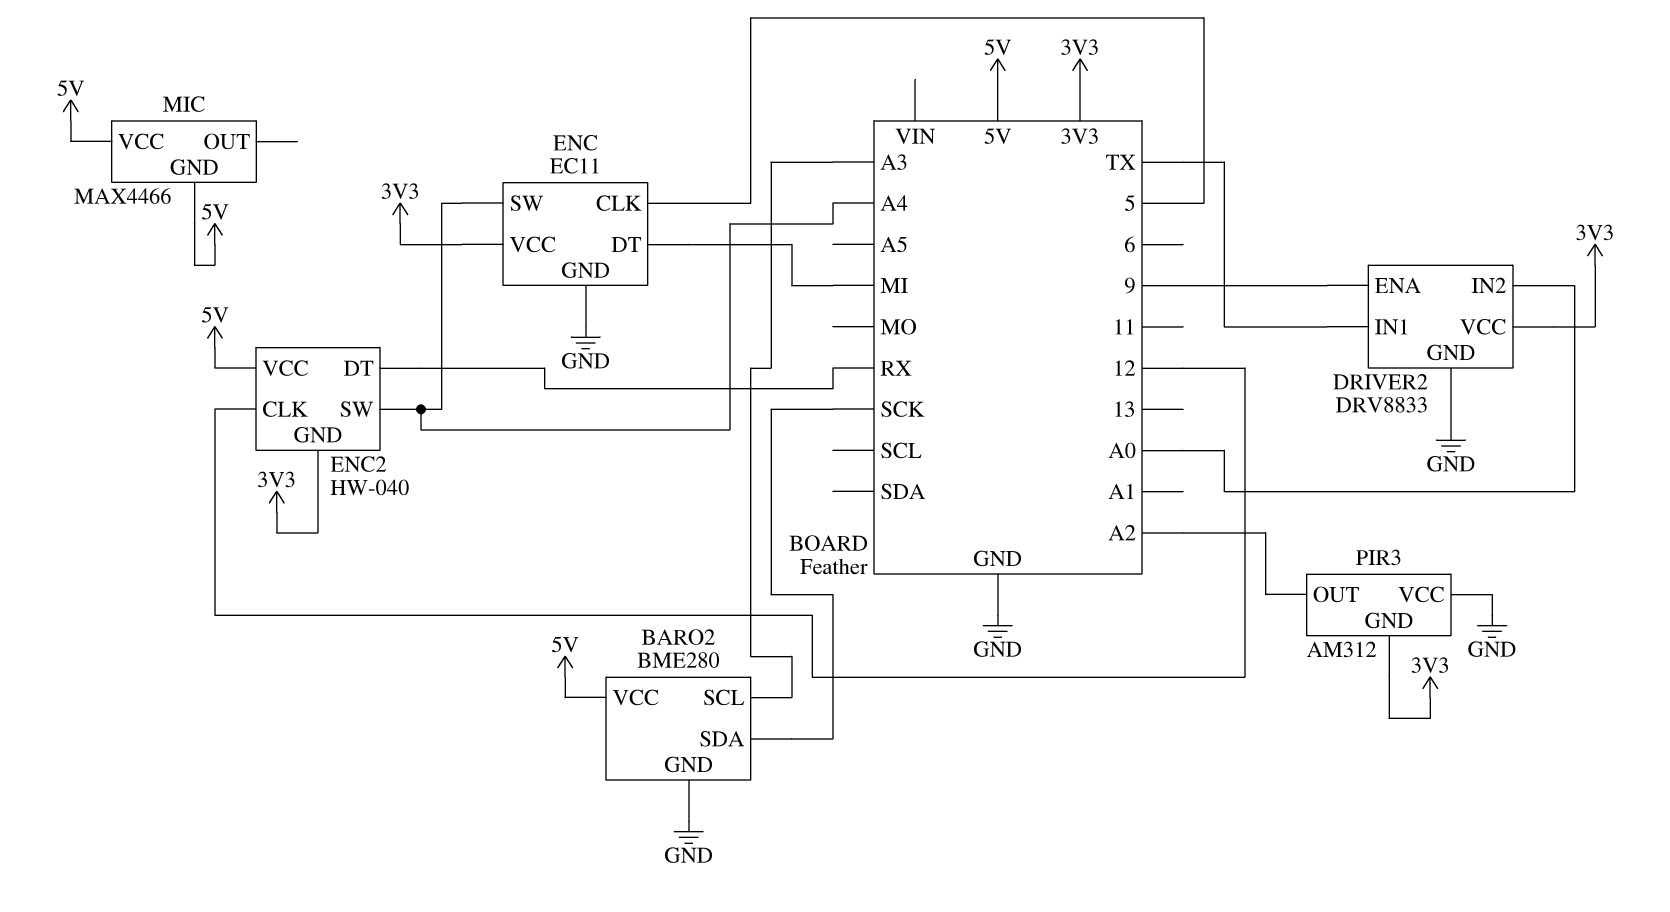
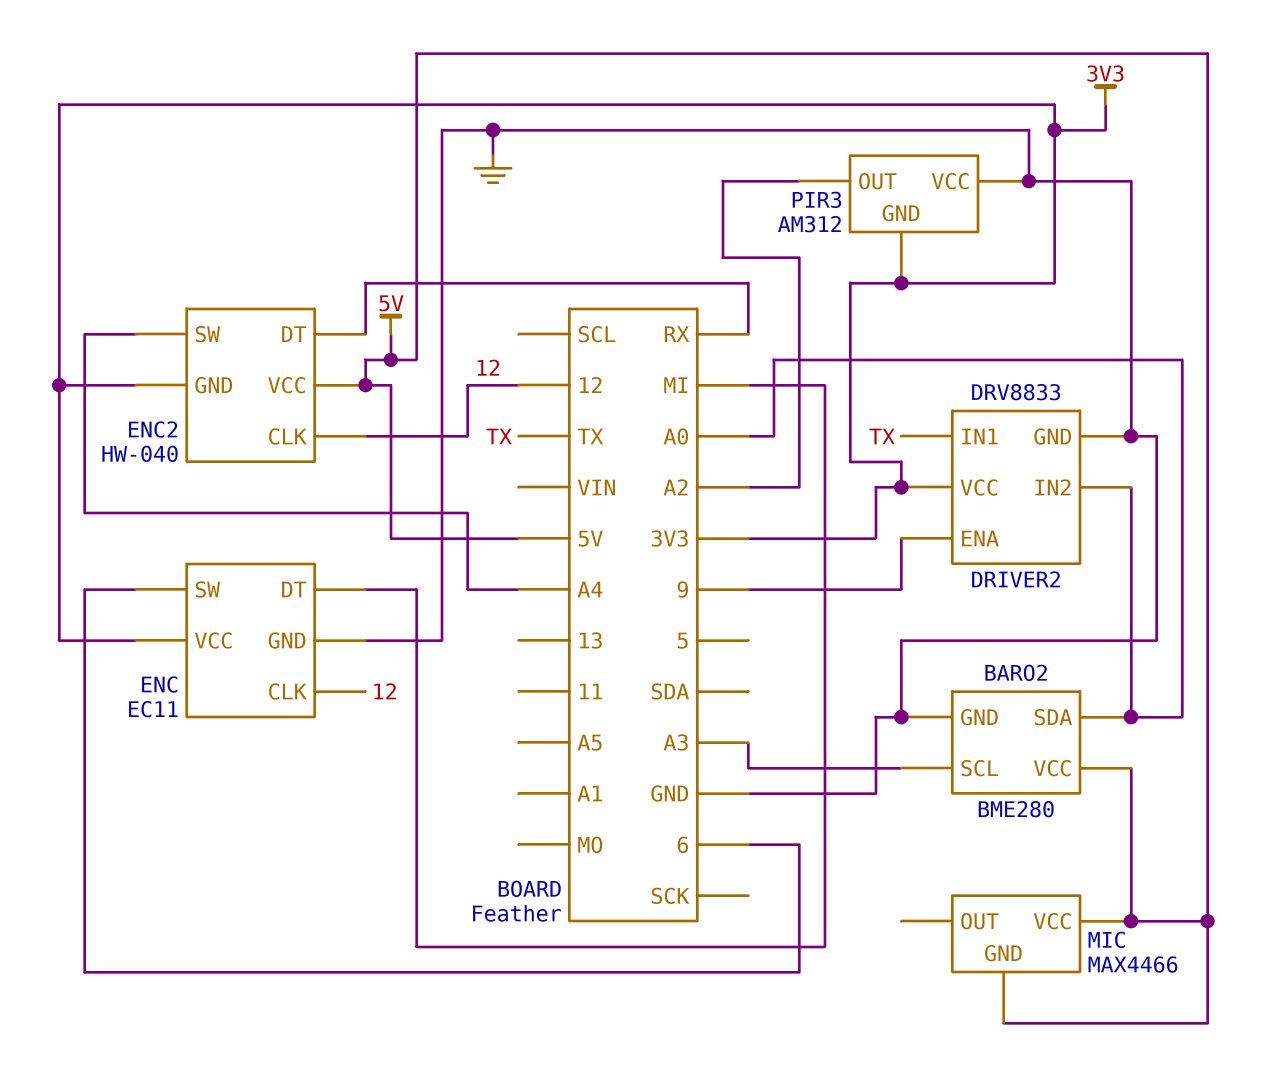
BARO2 pin SDA: SCK -> A0
ENC pin CLK: 5 -> 12
ENC pin SW: A4 -> 6

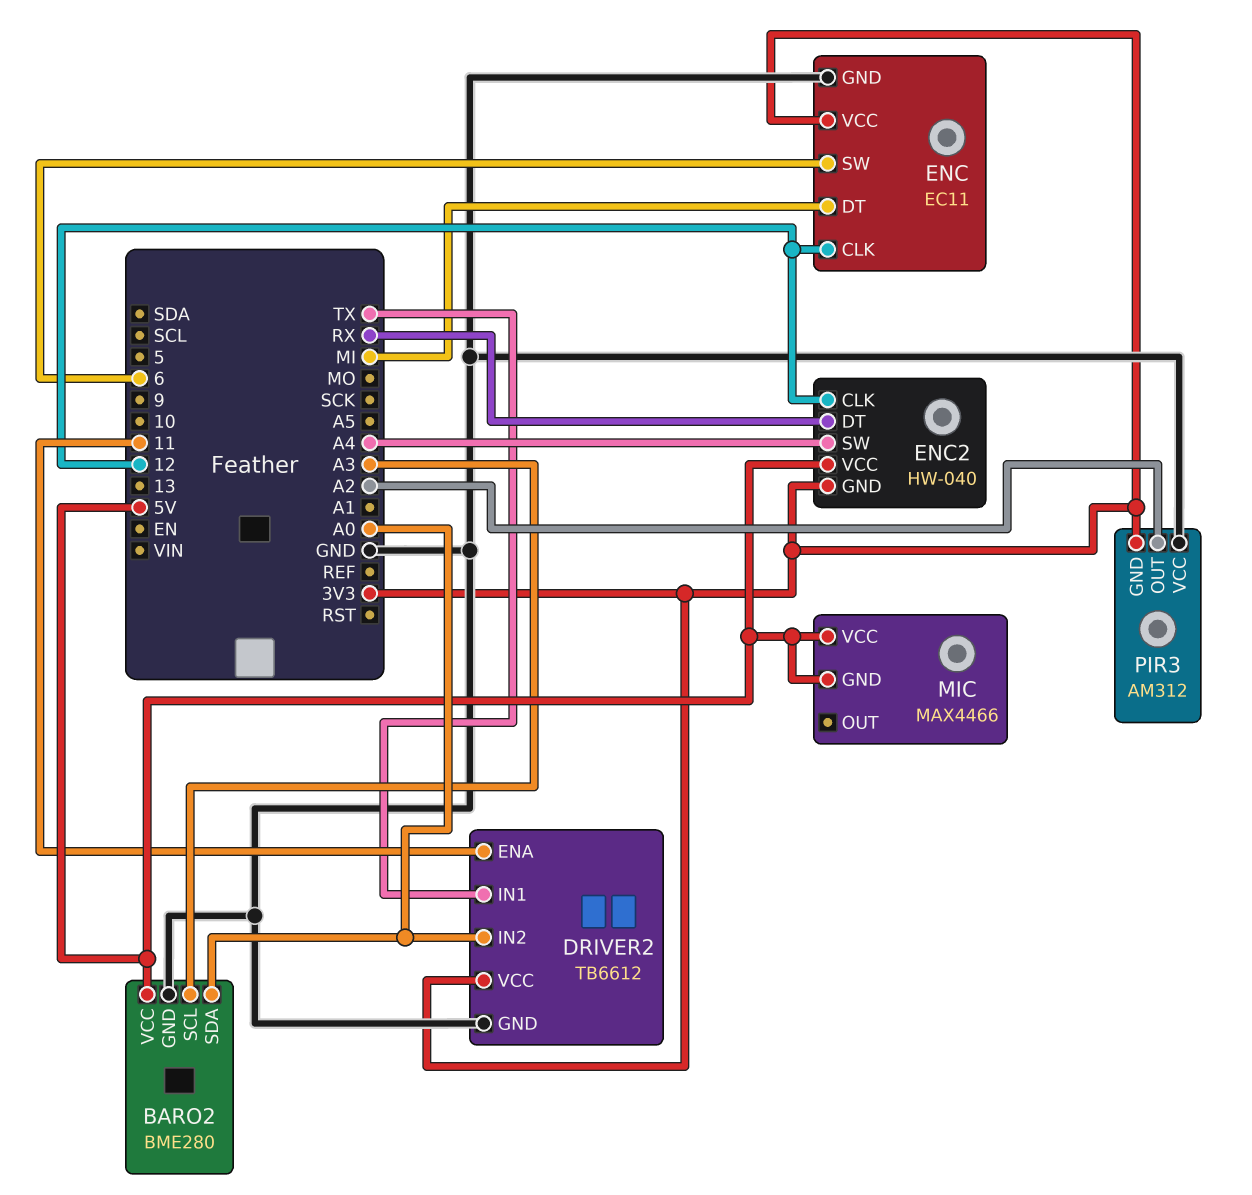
DRIVER2: DRV8833 -> TB6612
DRIVER2 pin ENA: 9 -> 11

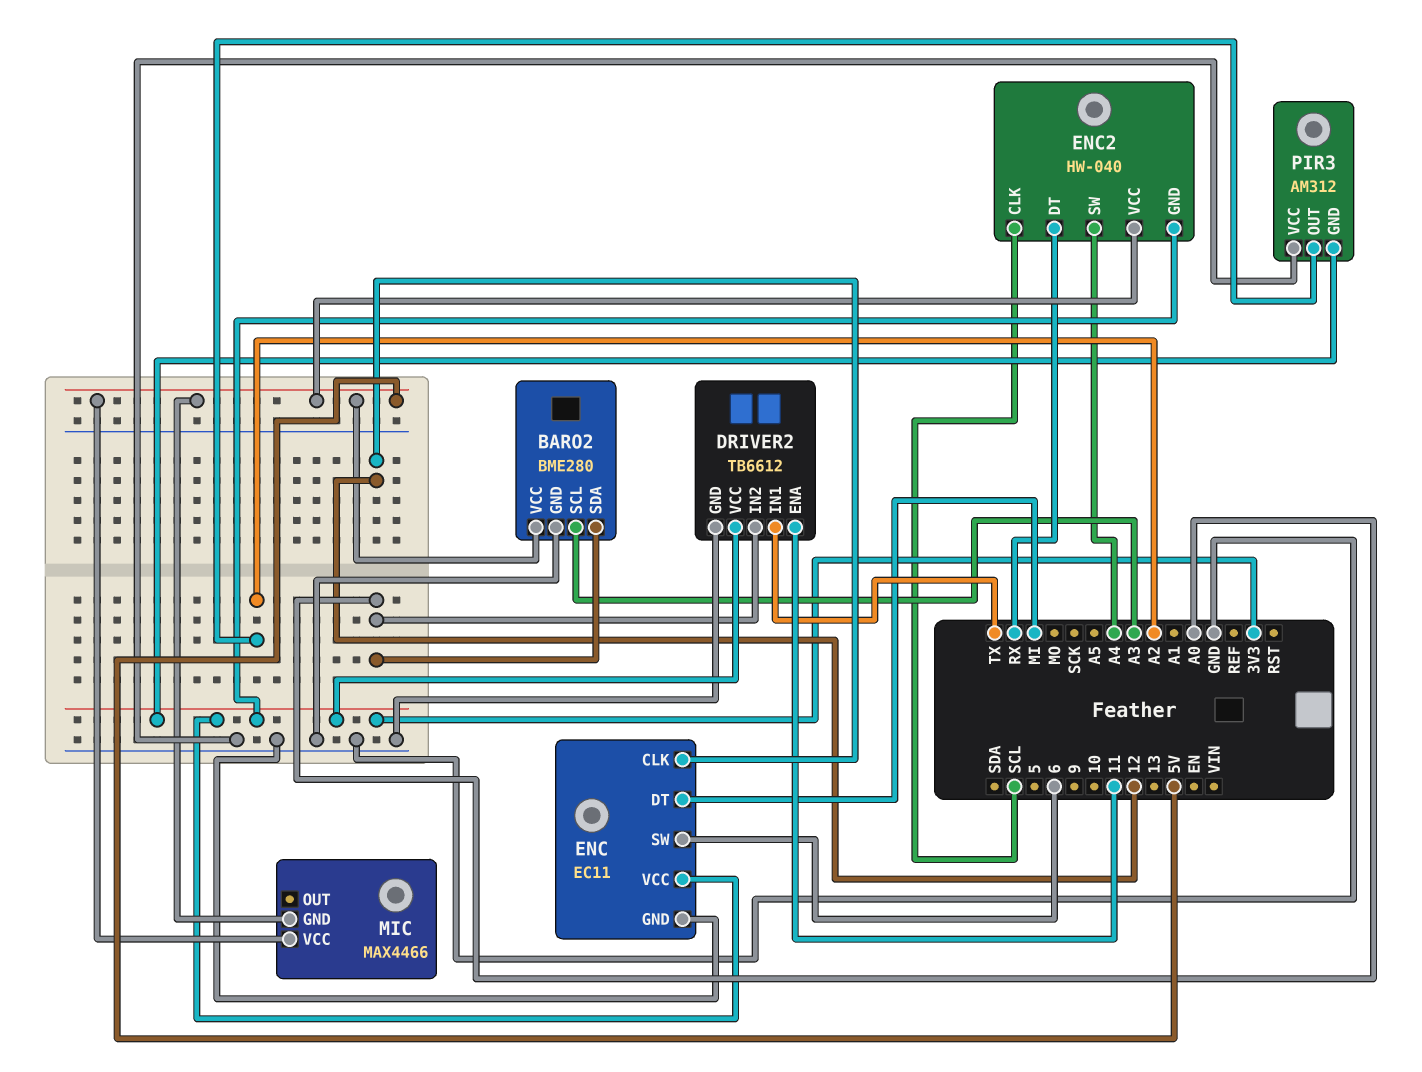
ENC2 pin CLK: 12 -> SCL

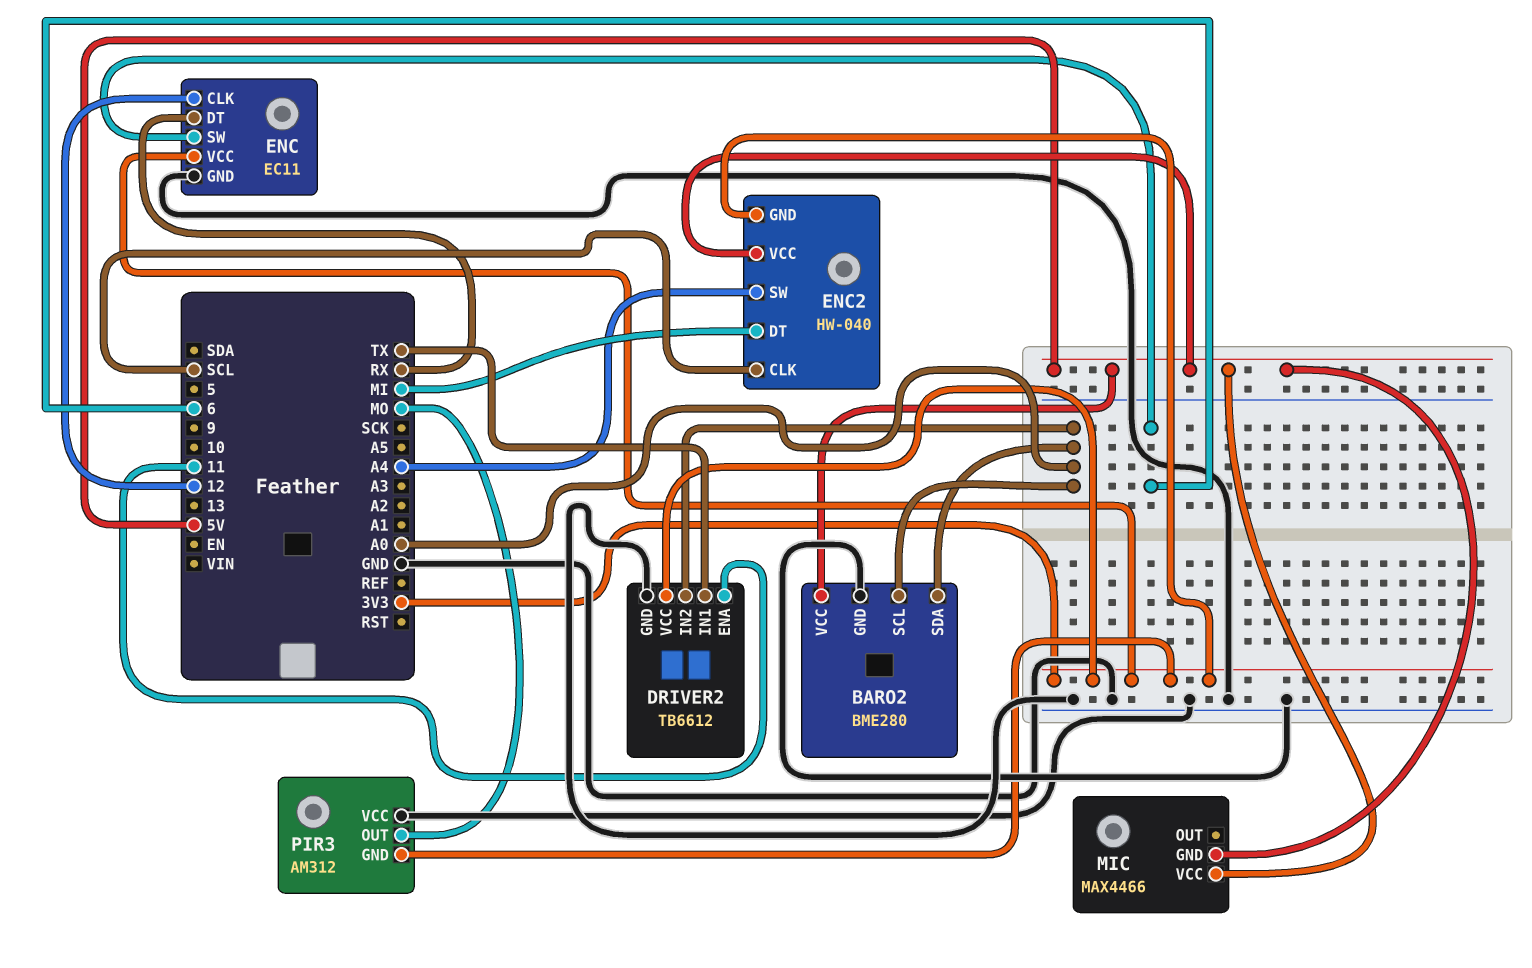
BARO2 pin SCL: A3 -> A0
ENC pin DT: MI -> RX
ENC2 pin DT: RX -> MI
PIR3 pin OUT: A2 -> MO

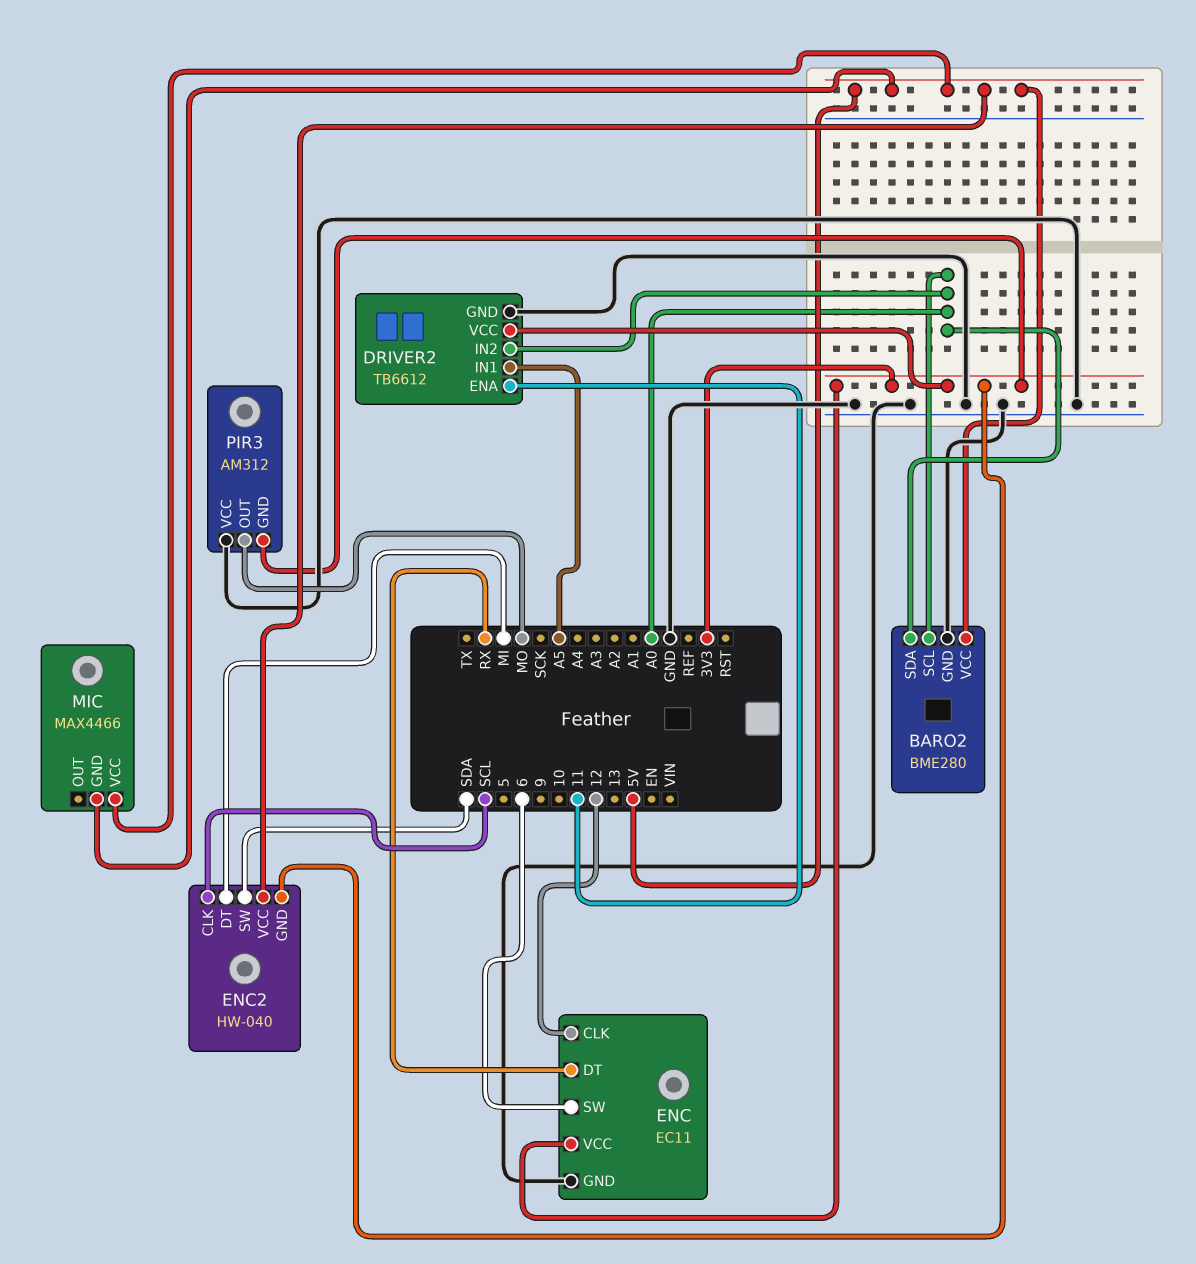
DRIVER2 pin IN1: TX -> A5
ENC2 pin SW: A4 -> SDA

